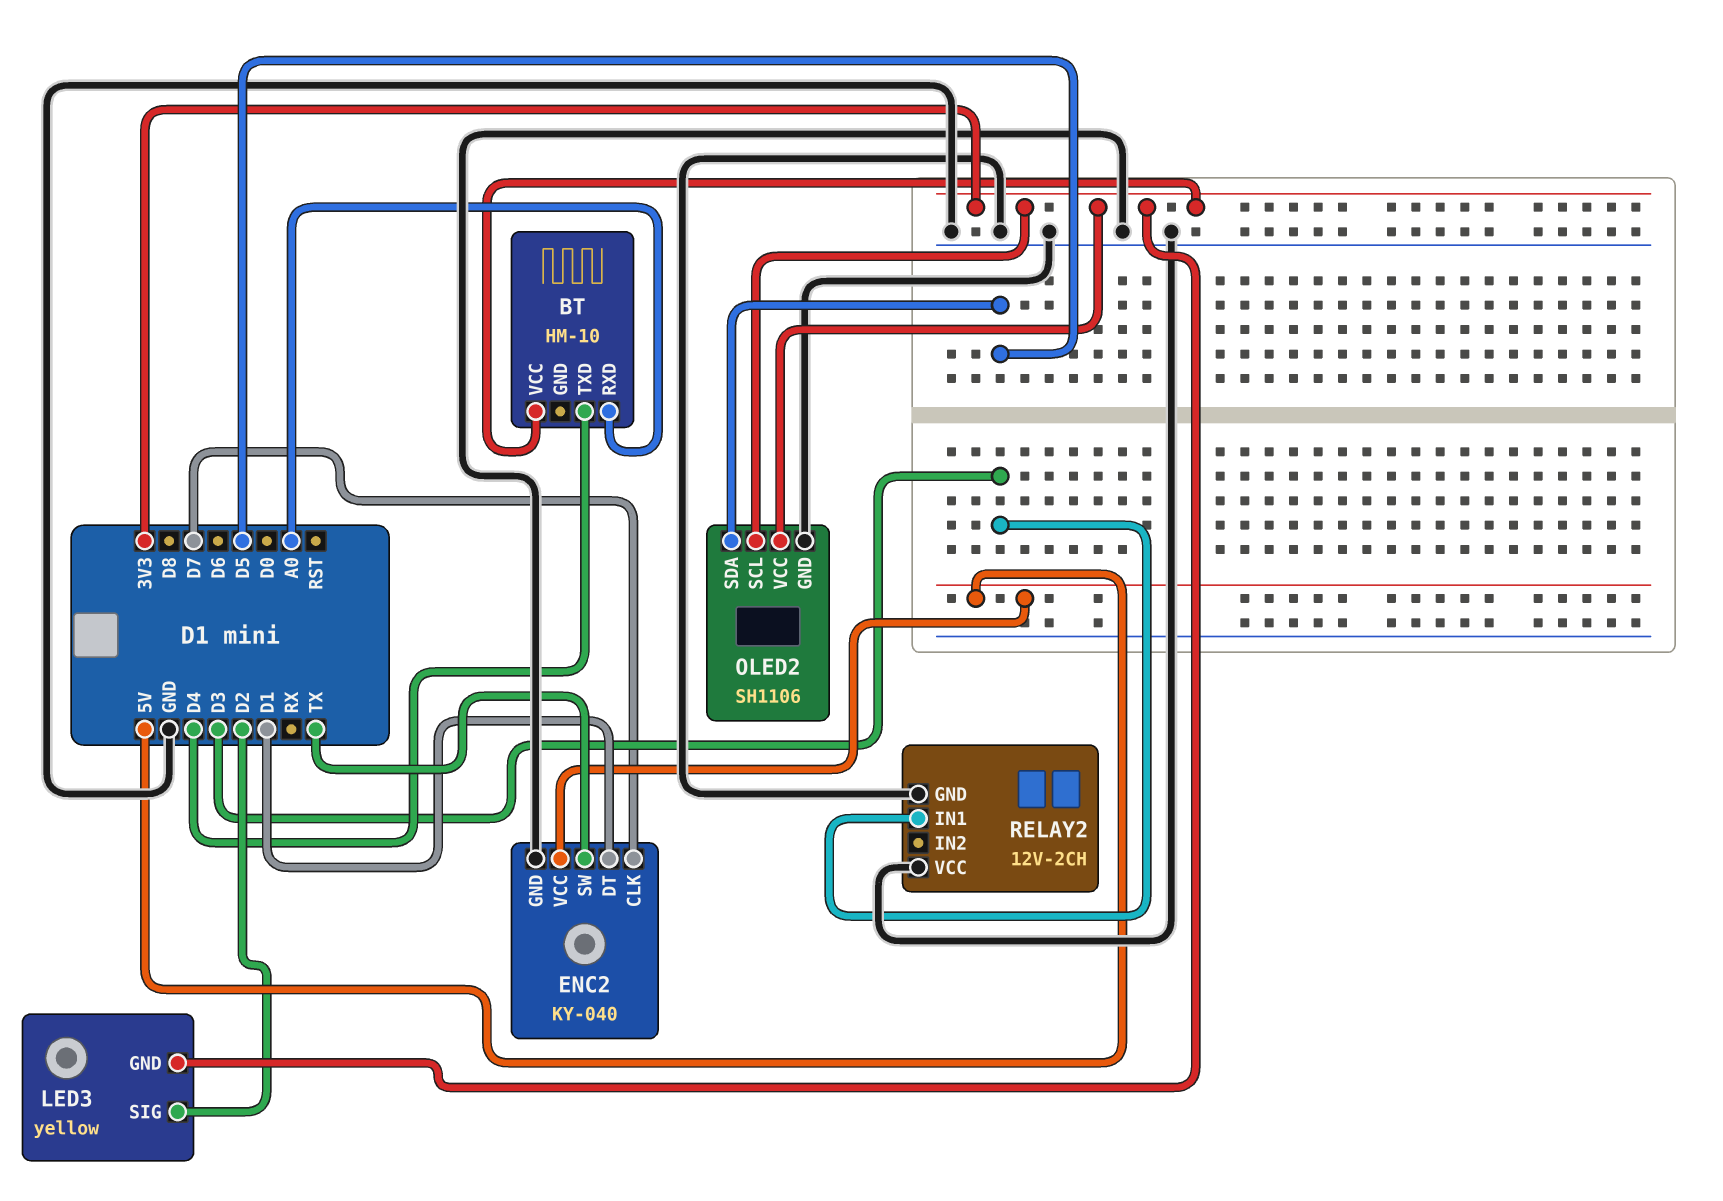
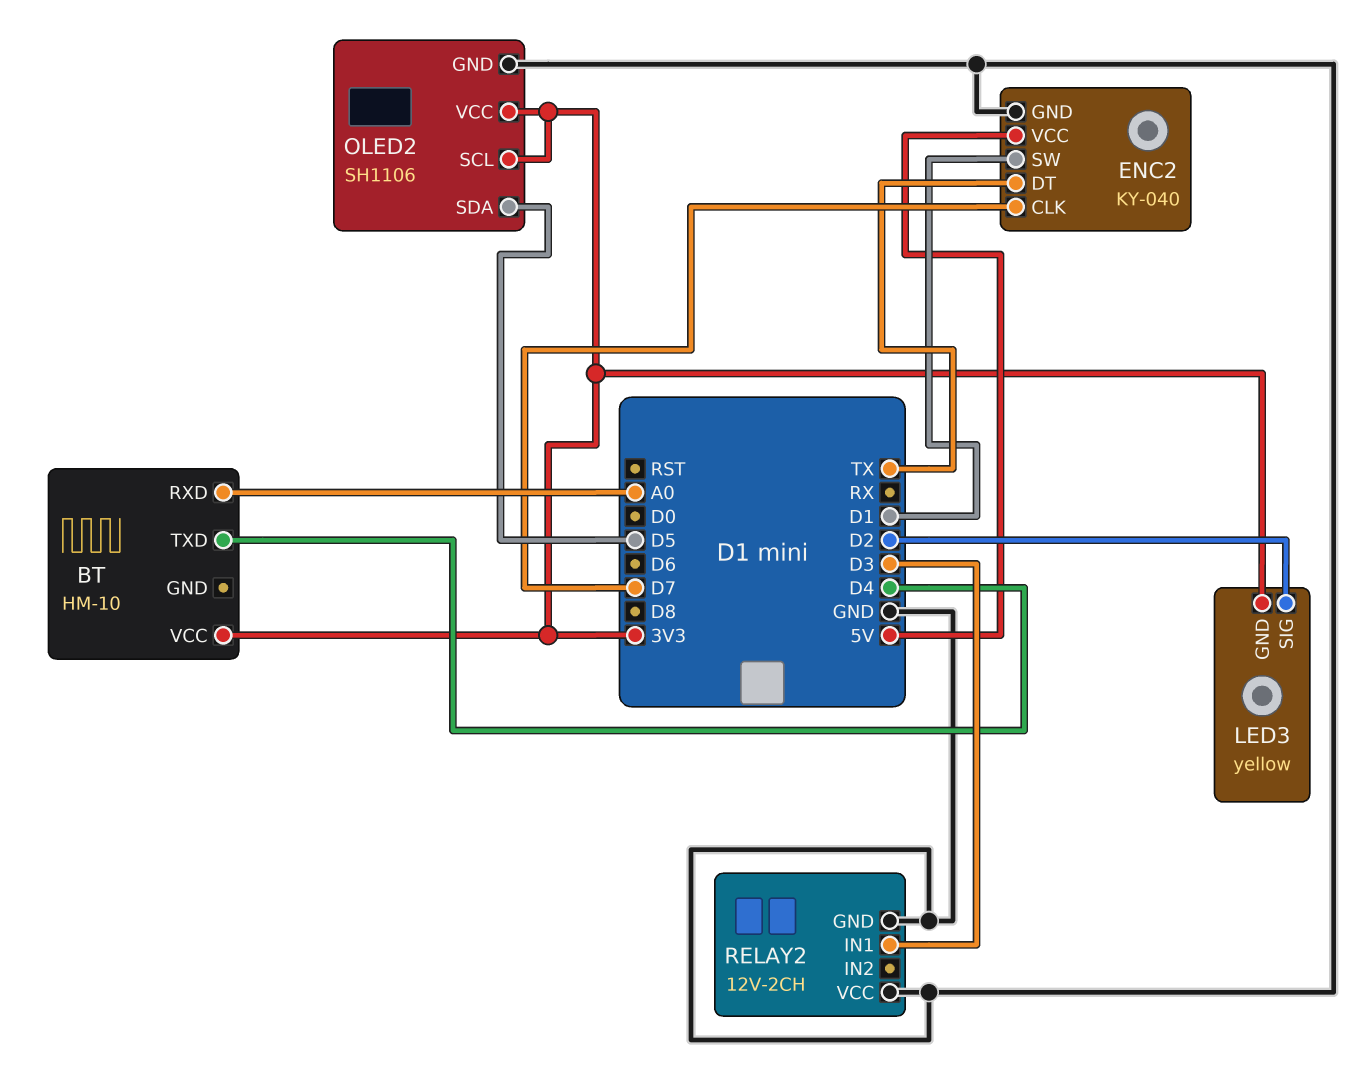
ENC2 pin DT: D1 -> TX
ENC2 pin SW: TX -> D1

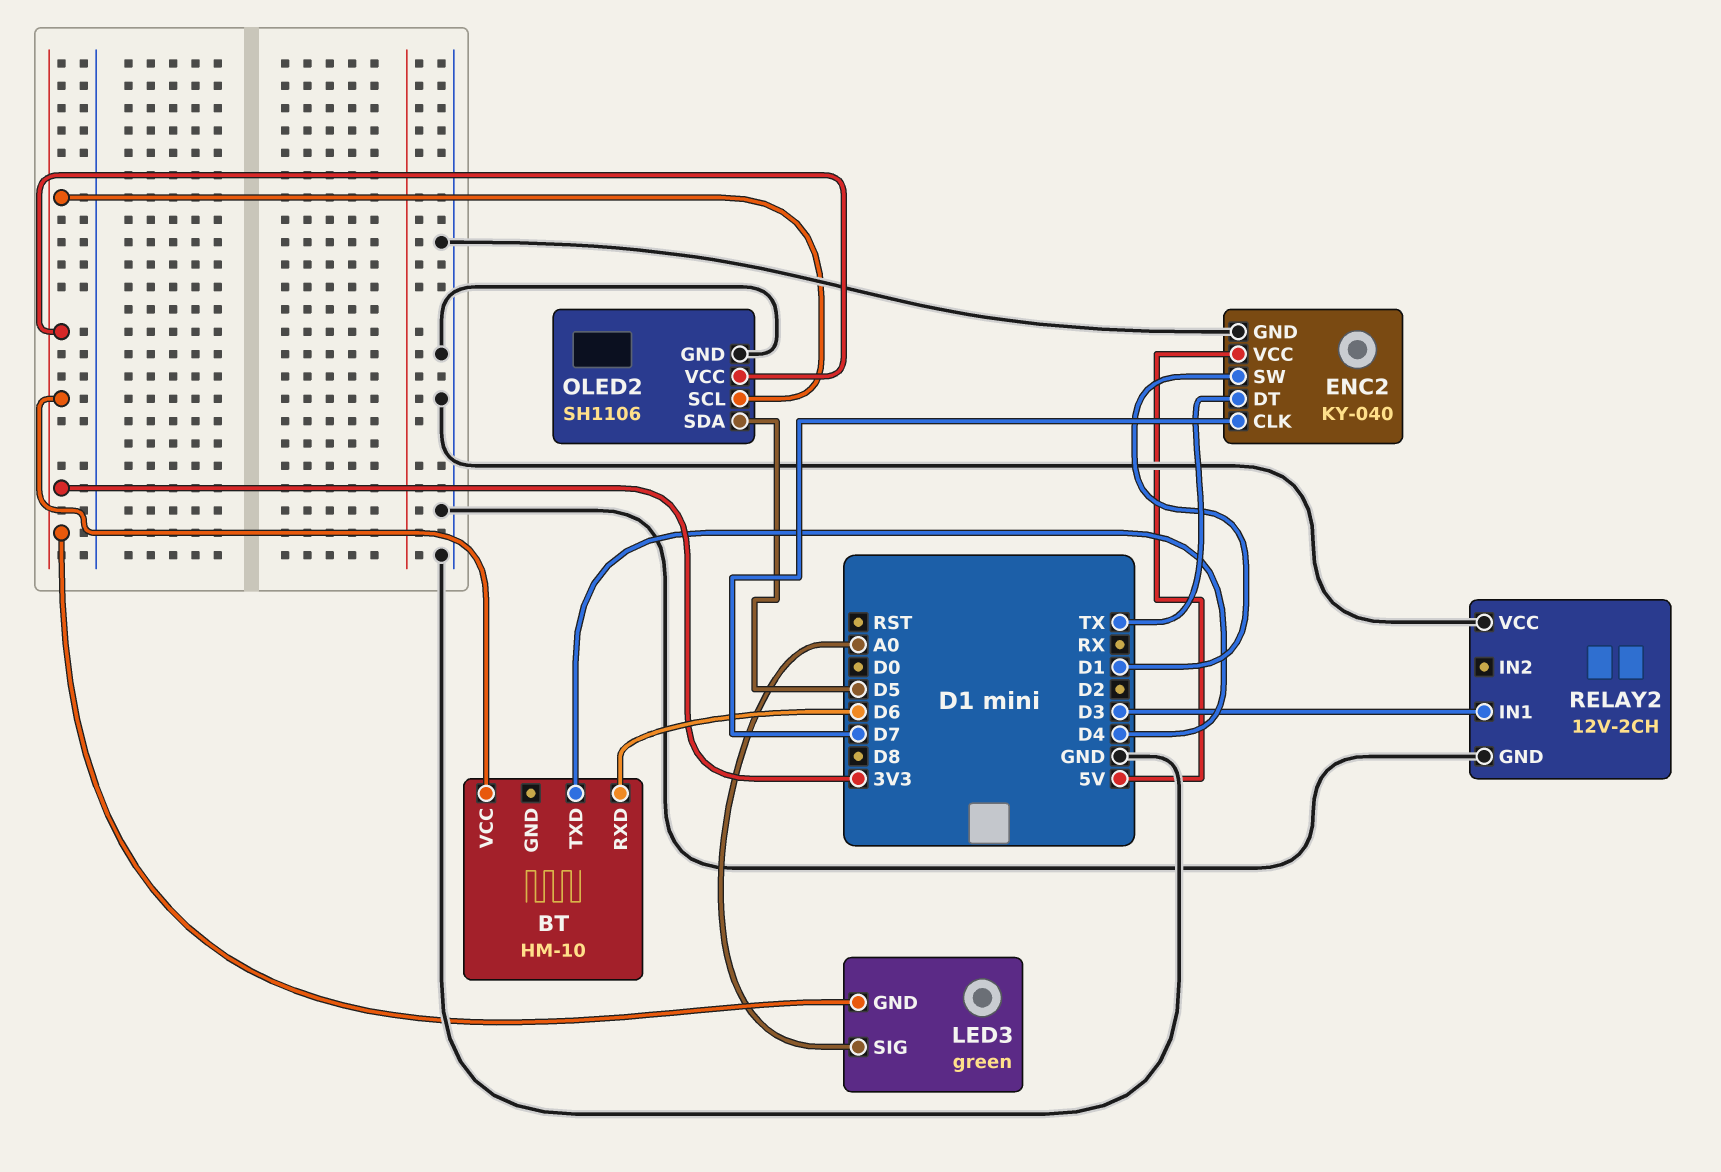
BT pin RXD: A0 -> D6
LED3: yellow -> green
LED3 pin SIG: D2 -> A0

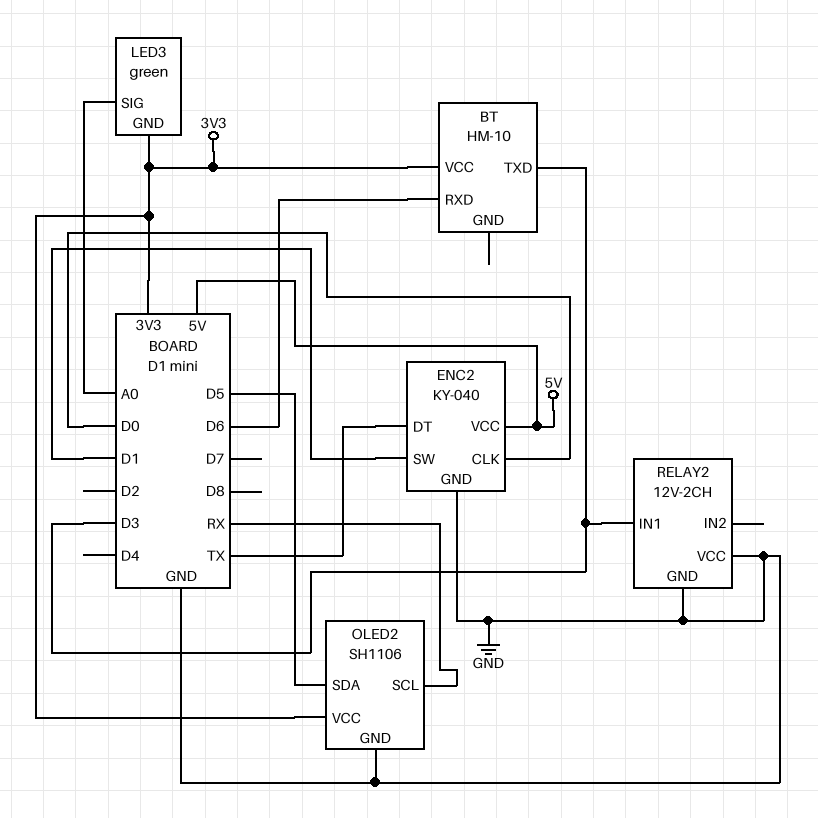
BT pin TXD: D4 -> D3
ENC2 pin CLK: D7 -> D0
OLED2 pin SCL: 3V3 -> RX

